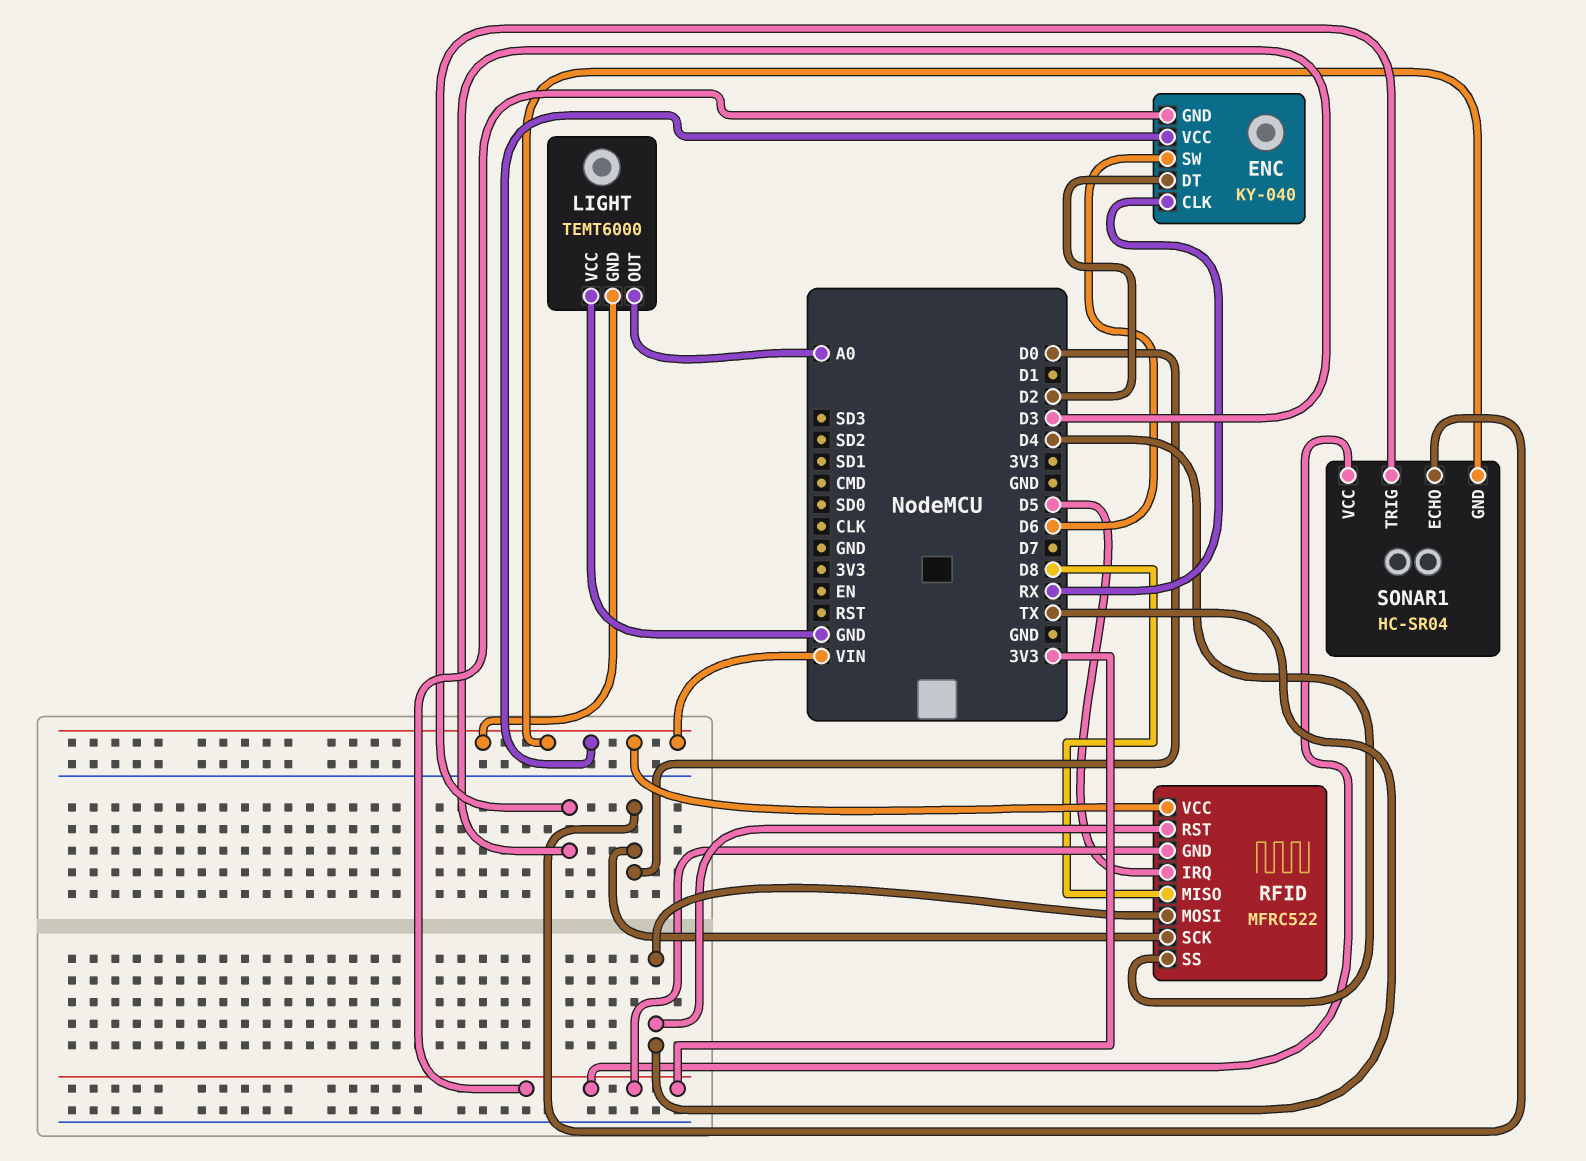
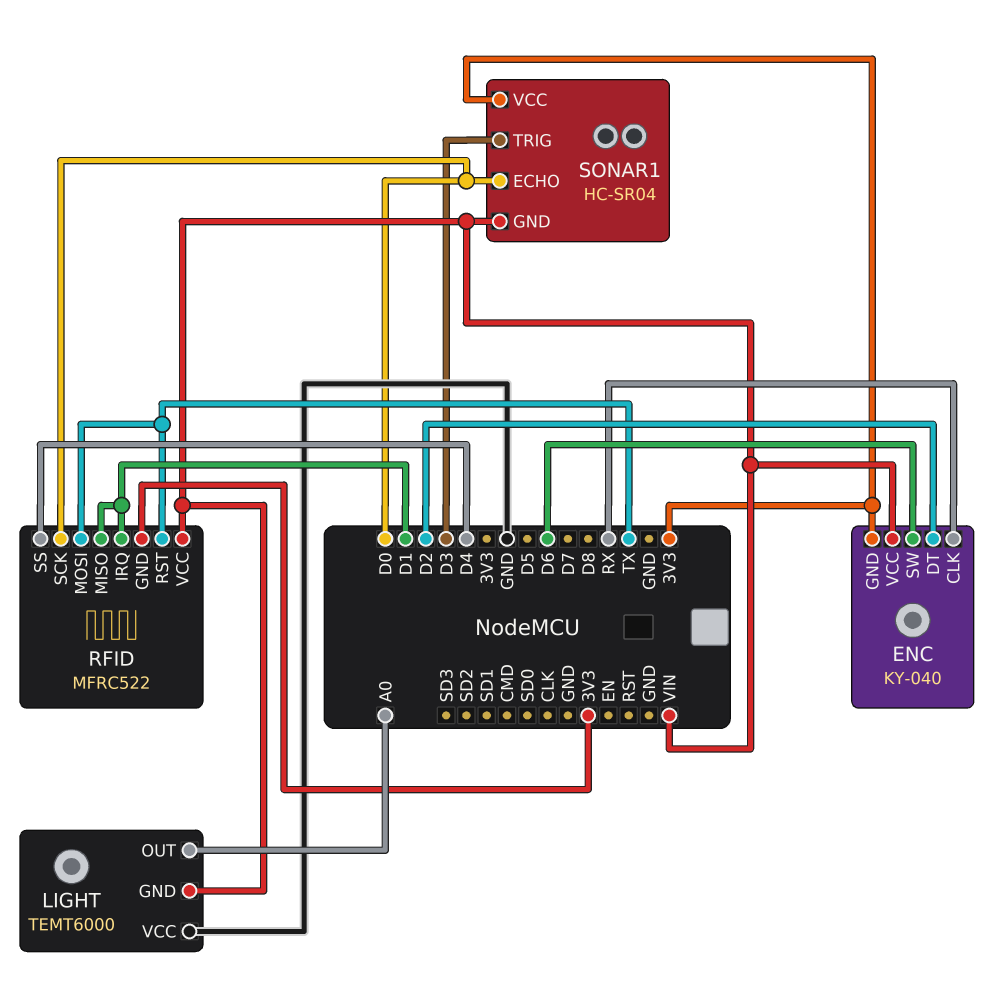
RFID pin IRQ: D5 -> D1
RFID pin MISO: D8 -> D1

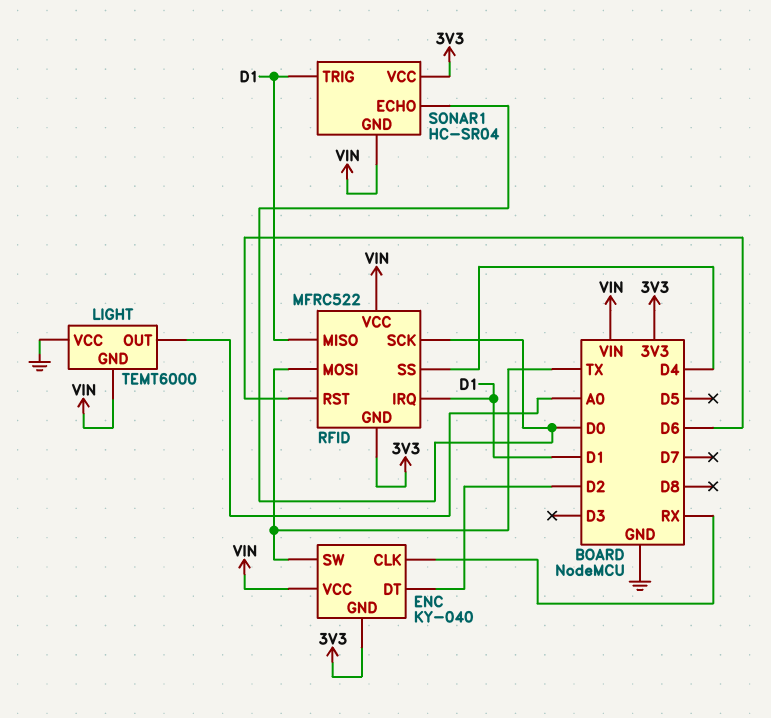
ENC pin SW: D6 -> TX
RFID pin RST: TX -> D6
SONAR1 pin TRIG: D3 -> D1

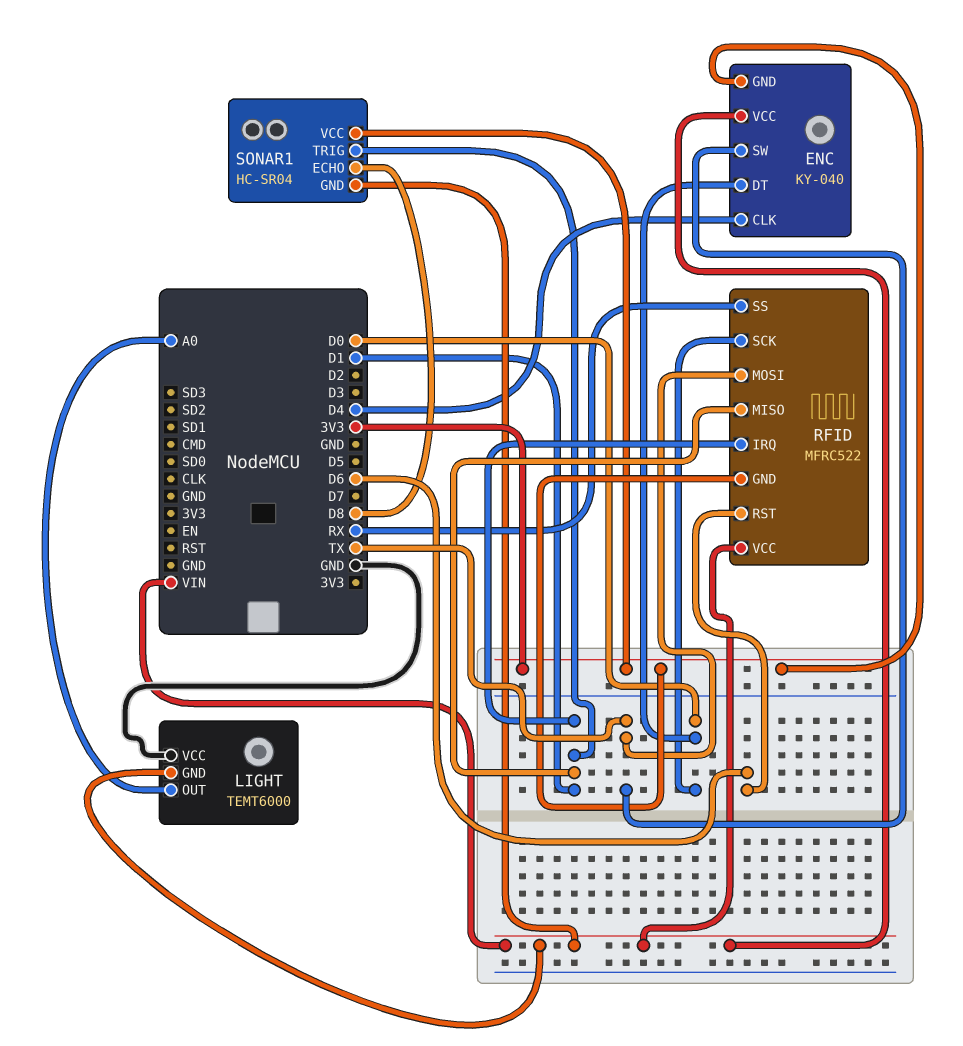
ENC pin CLK: RX -> D4
ENC pin DT: D2 -> D0
RFID pin SS: D4 -> RX
SONAR1 pin ECHO: D0 -> D8

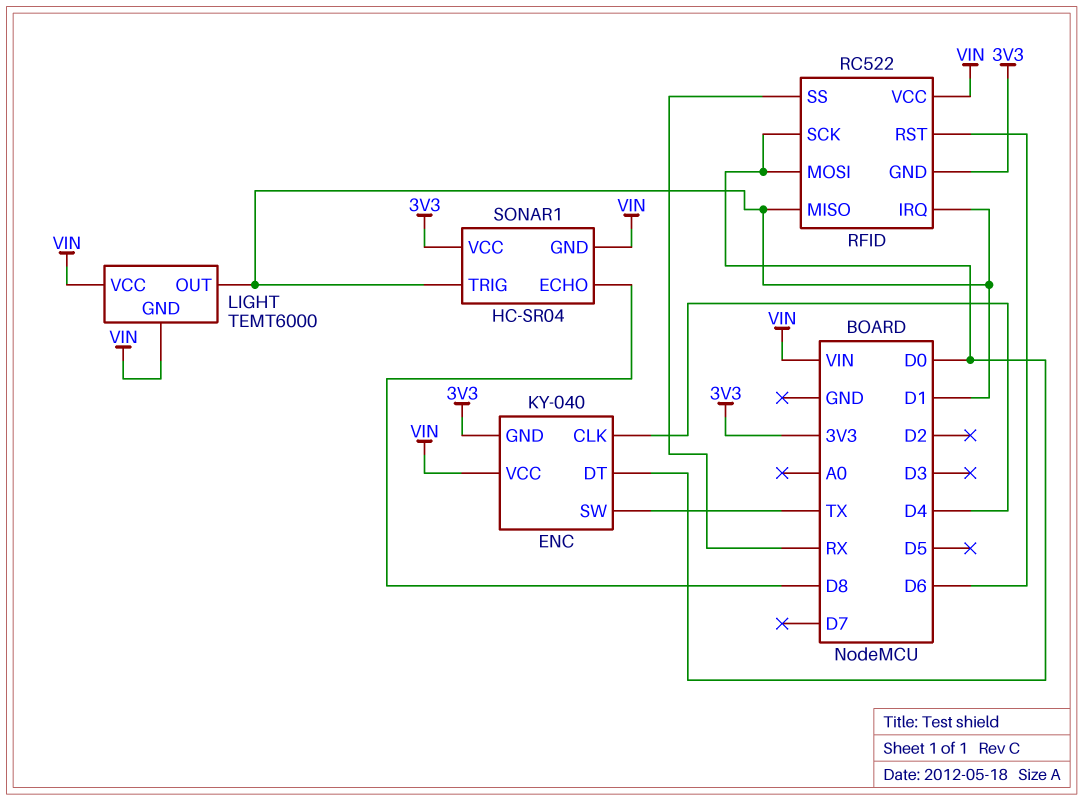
LIGHT pin OUT: A0 -> D1
LIGHT pin VCC: GND -> VIN
RFID: MFRC522 -> RC522
RFID pin MOSI: TX -> D0

